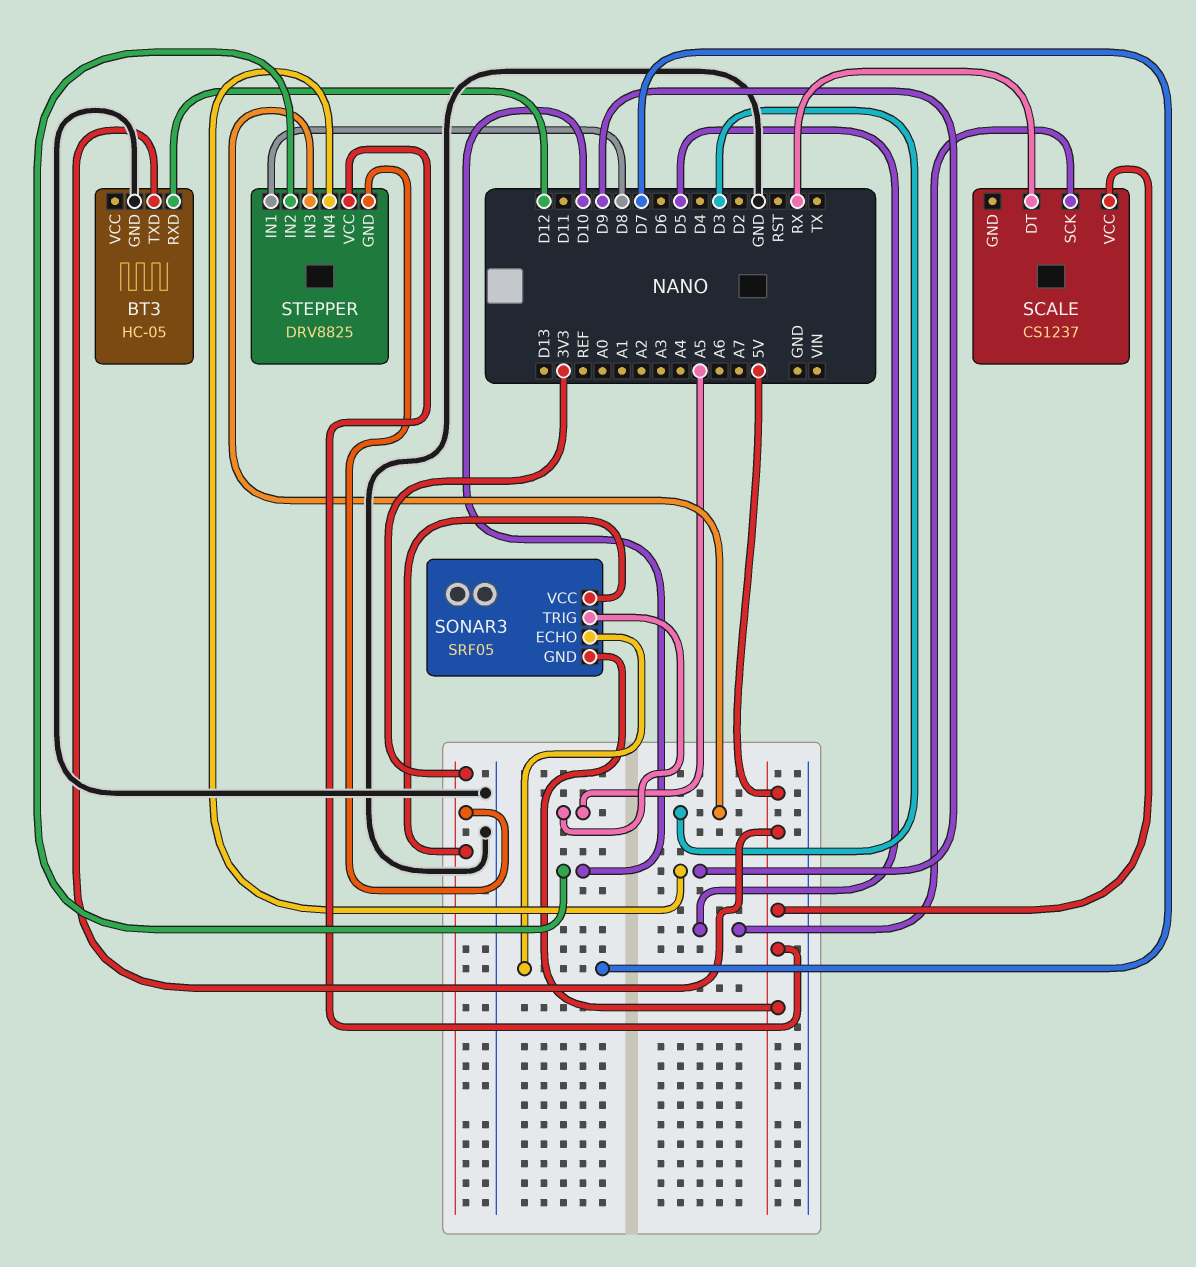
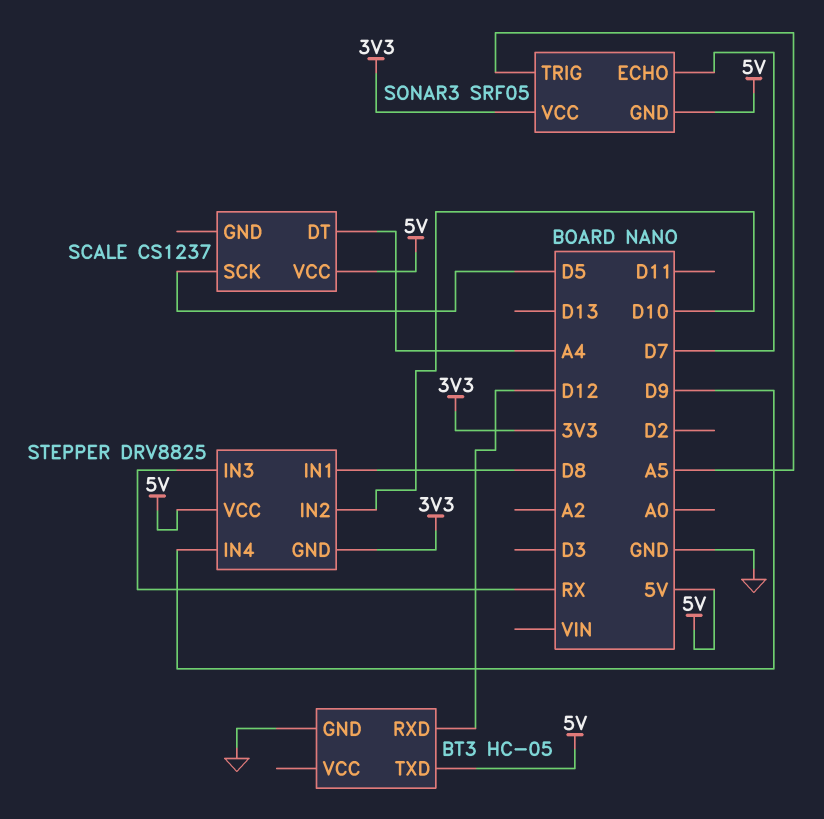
SCALE pin DT: RX -> A4
STEPPER pin IN3: D3 -> RX

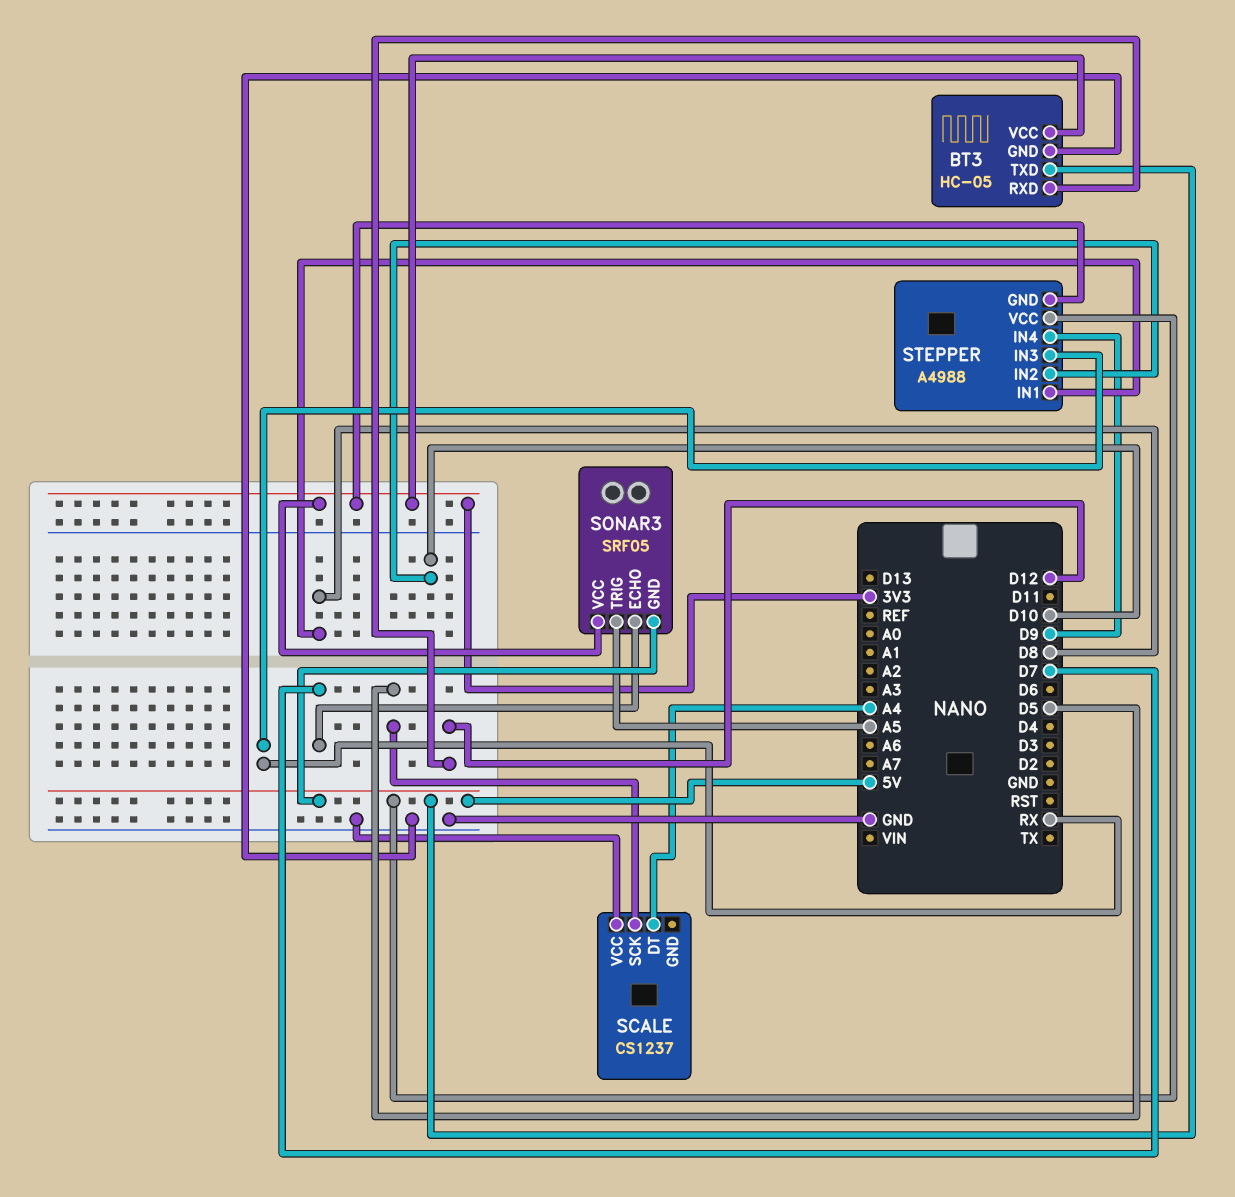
BT3 pin VCC: none -> 3V3
SCALE pin VCC: 5V -> GND
STEPPER: DRV8825 -> A4988

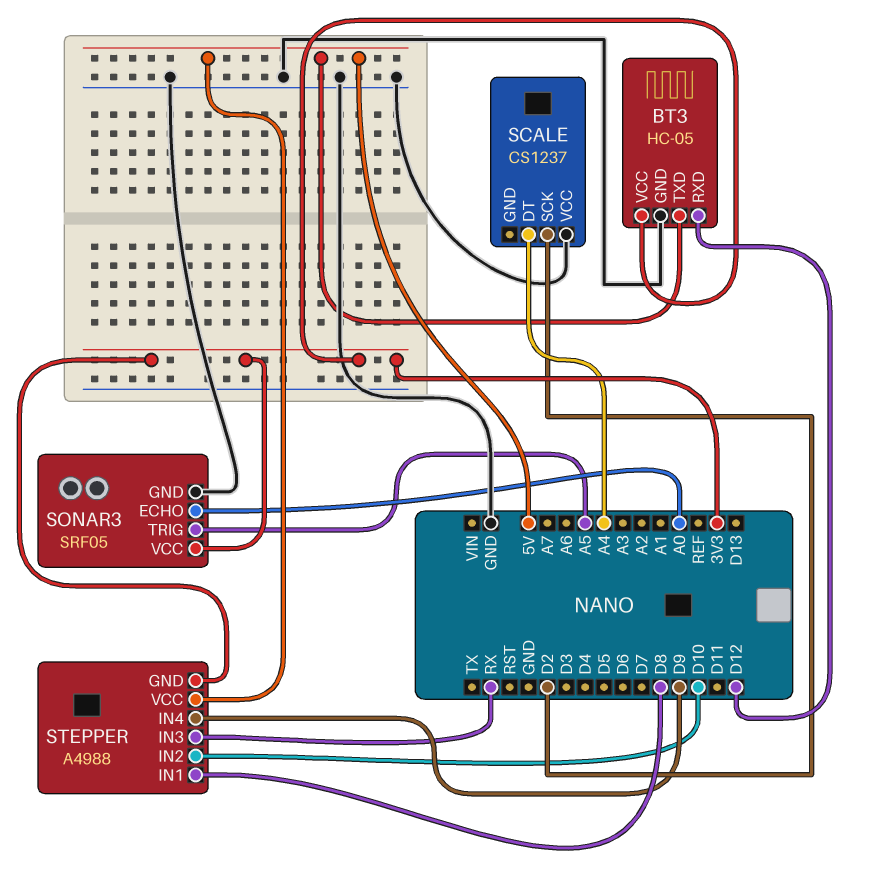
SCALE pin SCK: D5 -> D2
SONAR3 pin ECHO: D7 -> A0
SONAR3 pin GND: 5V -> GND

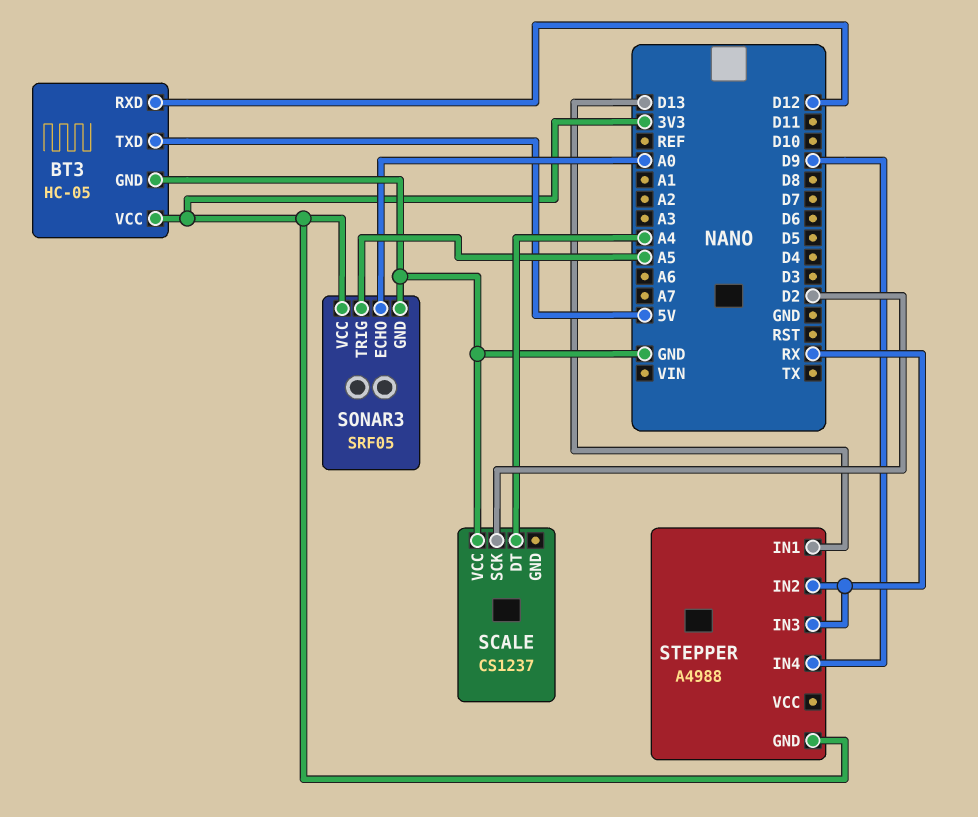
STEPPER pin IN1: D8 -> D13
STEPPER pin IN2: D10 -> RX
STEPPER pin VCC: 5V -> none

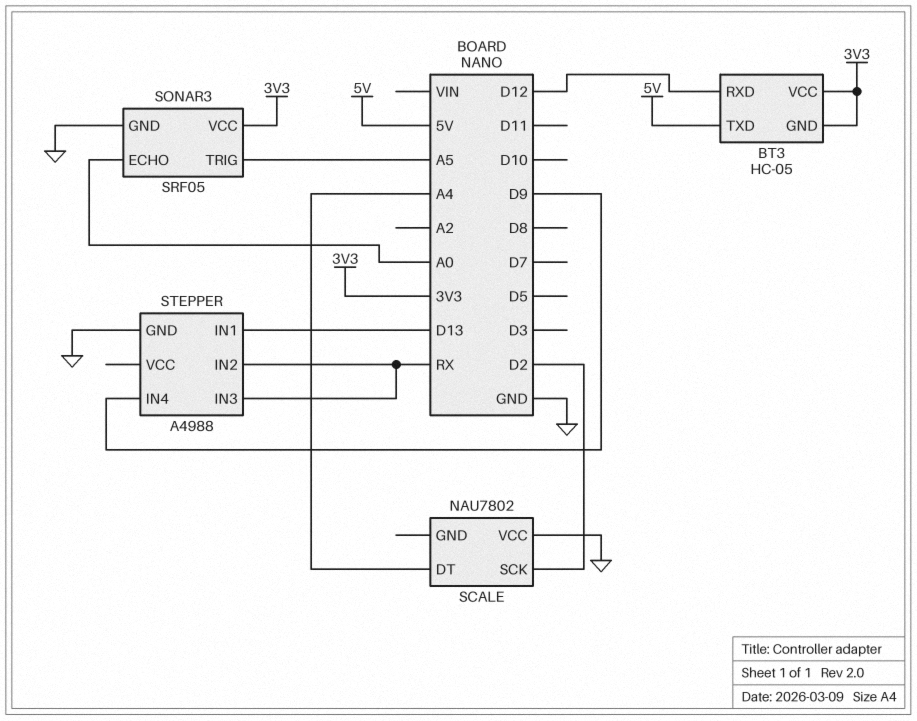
BT3 pin GND: GND -> 3V3
SCALE: CS1237 -> NAU7802
STEPPER pin GND: 3V3 -> GND

